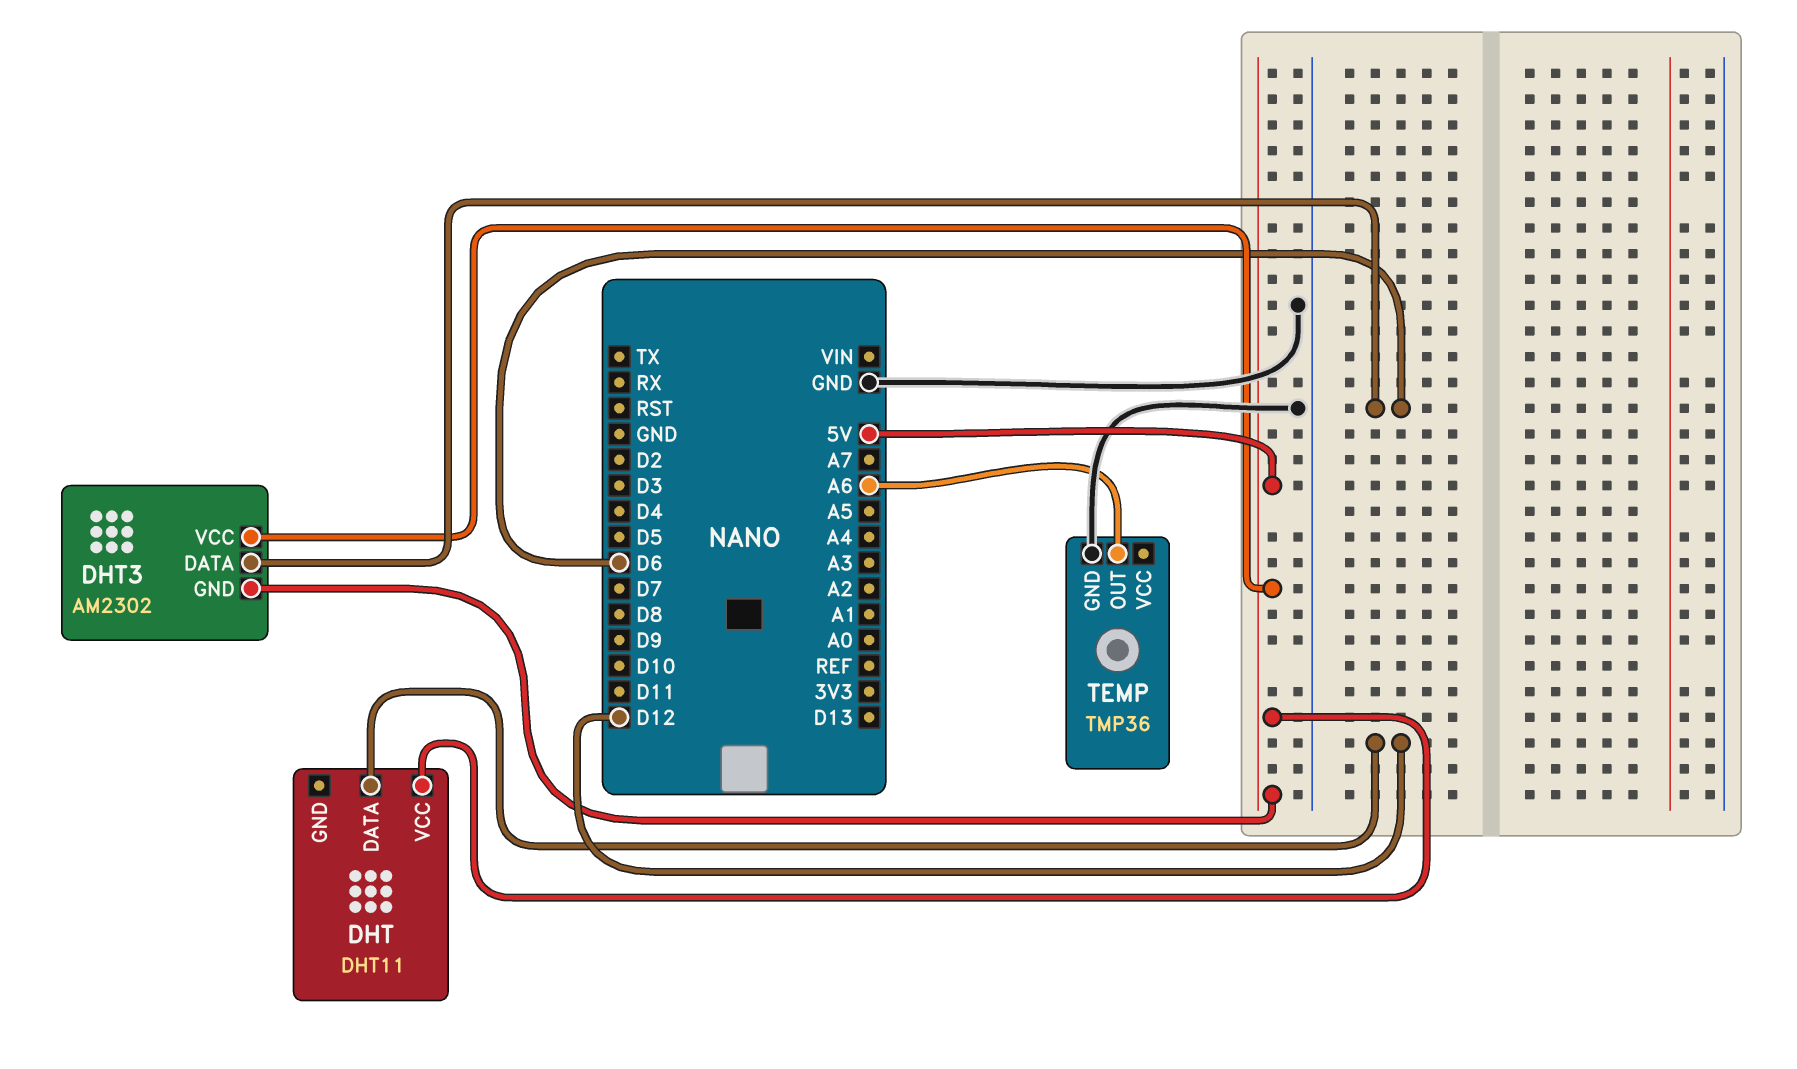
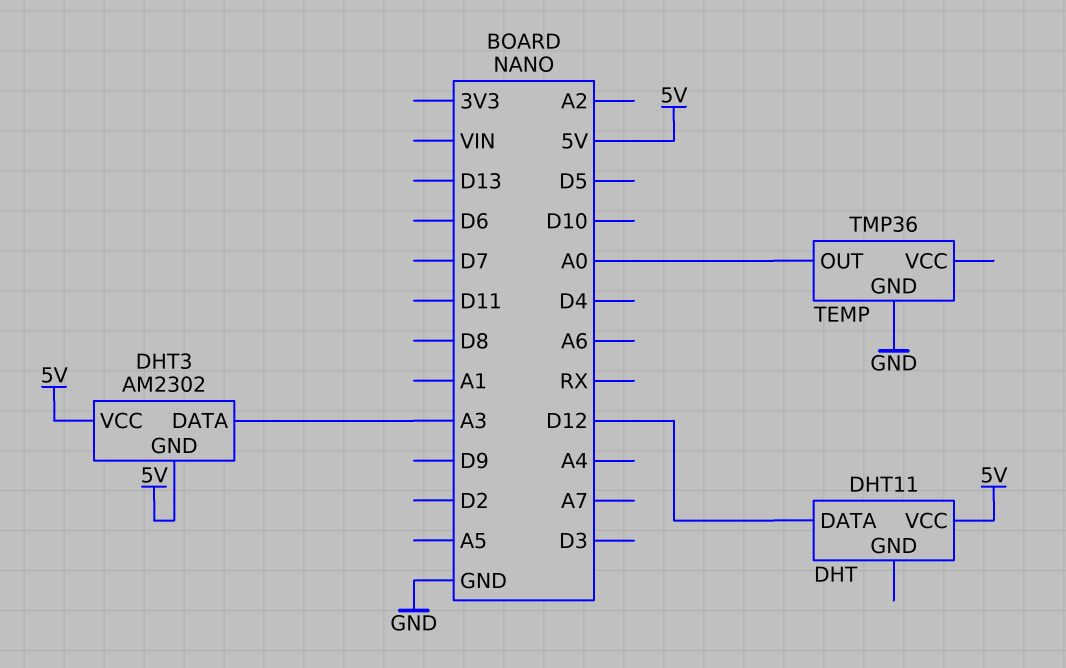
DHT3 pin DATA: D6 -> A3
TEMP pin OUT: A6 -> A0

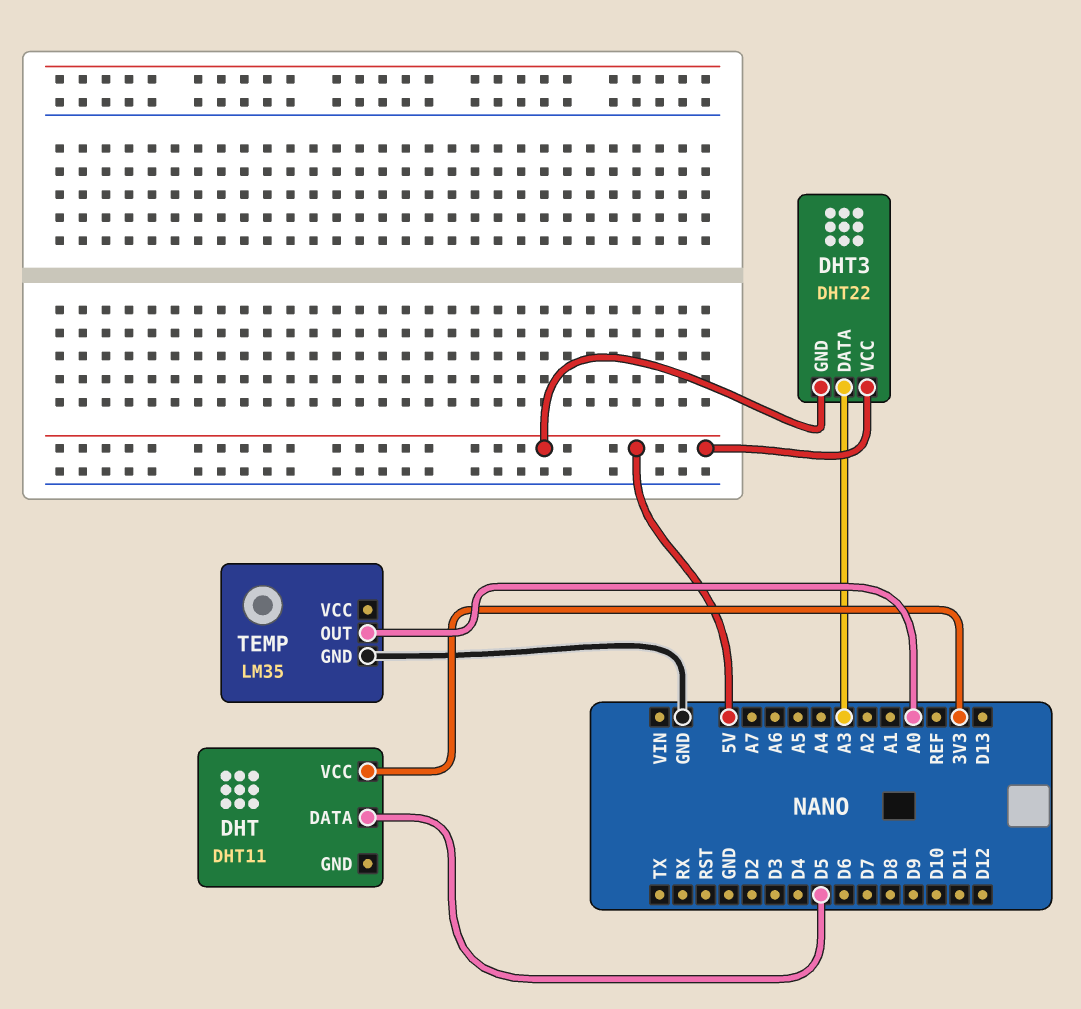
DHT pin DATA: D12 -> D5
DHT pin VCC: 5V -> 3V3
DHT3: AM2302 -> DHT22
TEMP: TMP36 -> LM35

